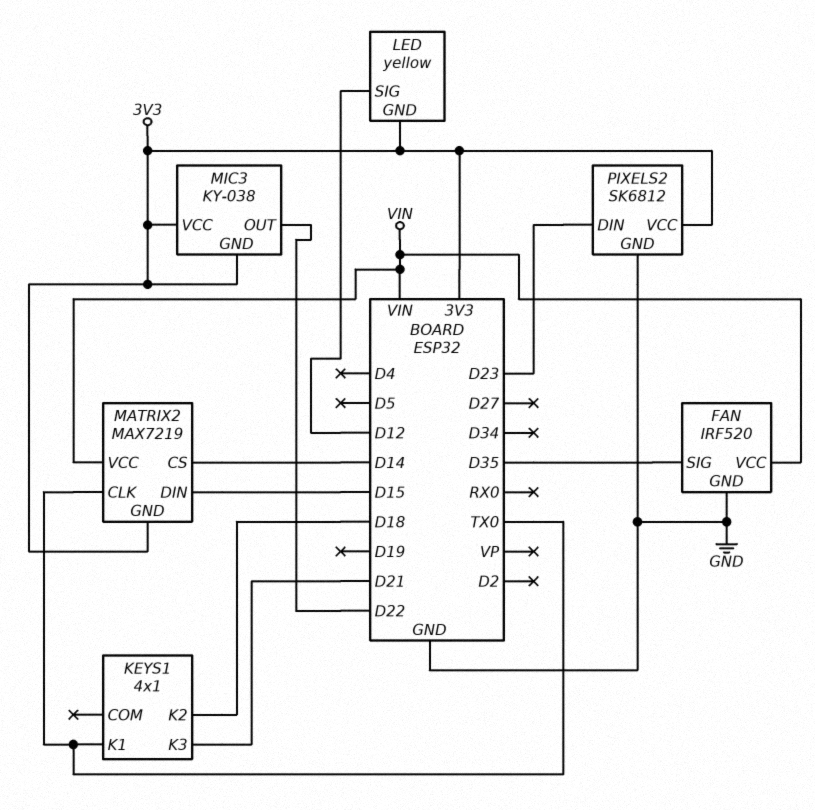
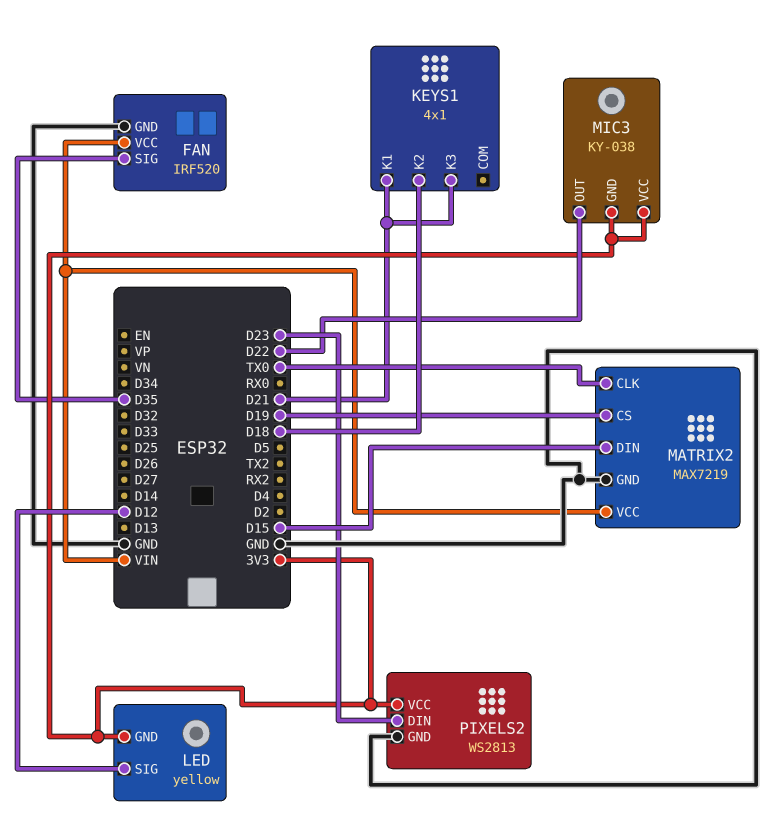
KEYS1 pin K1: TX0 -> D21
MATRIX2 pin CS: D14 -> D19
MATRIX2 pin GND: 3V3 -> GND
PIXELS2: SK6812 -> WS2813

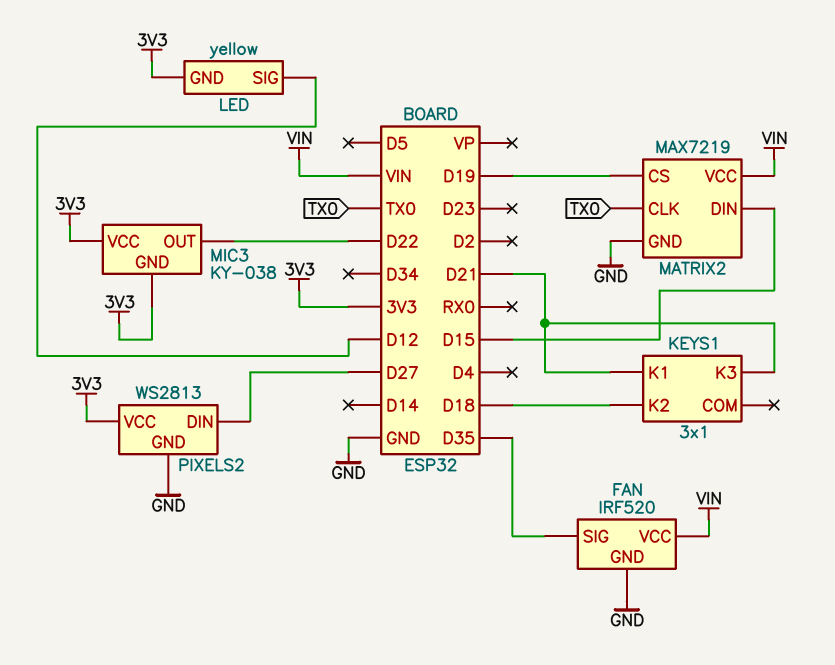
KEYS1: 4x1 -> 3x1
PIXELS2 pin DIN: D23 -> D27

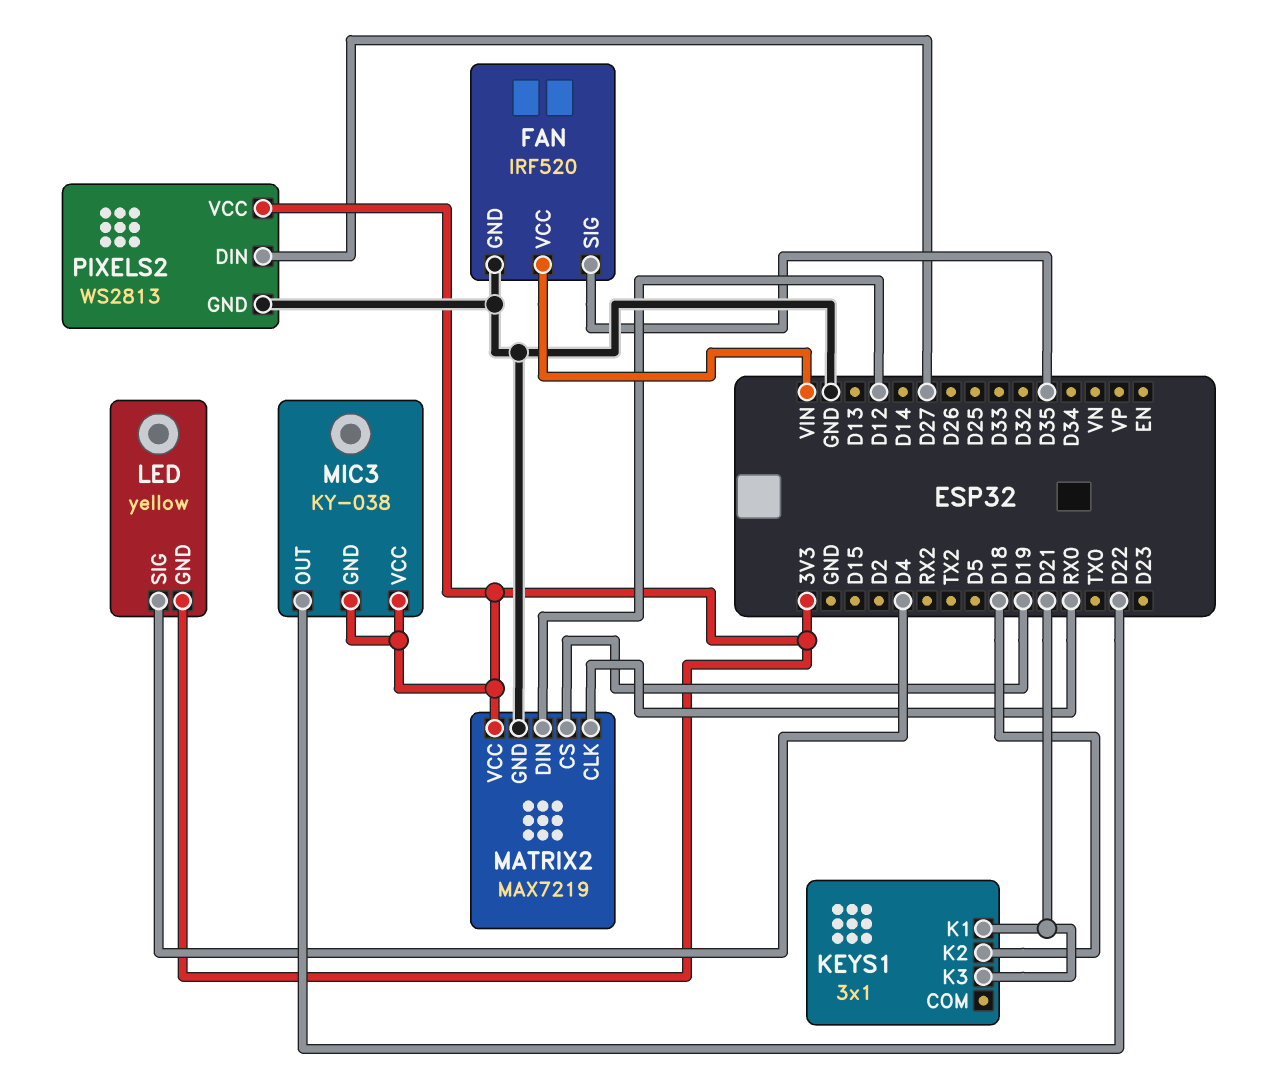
LED pin SIG: D12 -> D4
MATRIX2 pin CLK: TX0 -> RX0
MATRIX2 pin DIN: D15 -> D12
MATRIX2 pin VCC: VIN -> 3V3

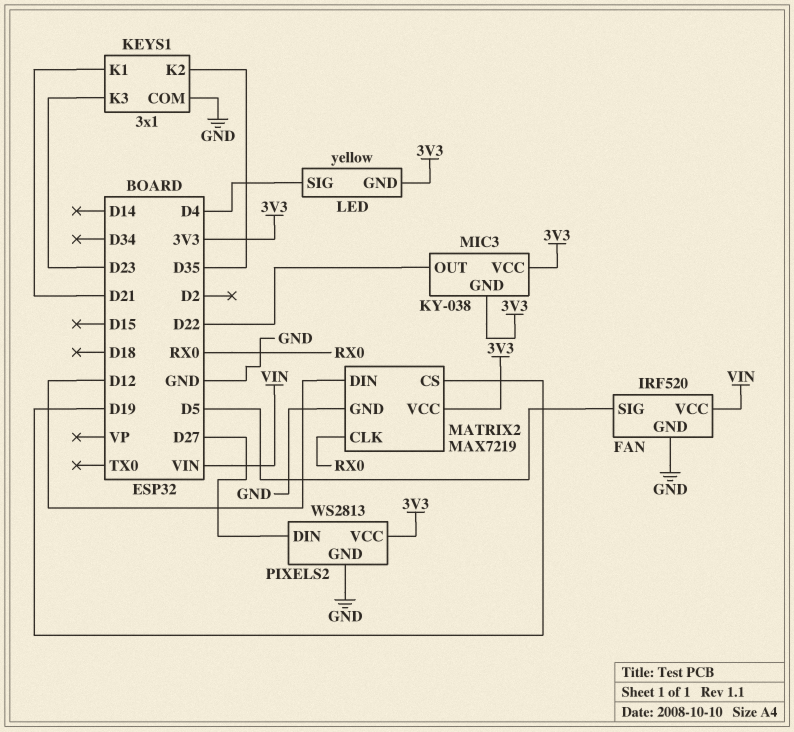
FAN pin SIG: D35 -> D5
KEYS1 pin COM: none -> GND
KEYS1 pin K2: D18 -> D35
KEYS1 pin K3: D21 -> D23

